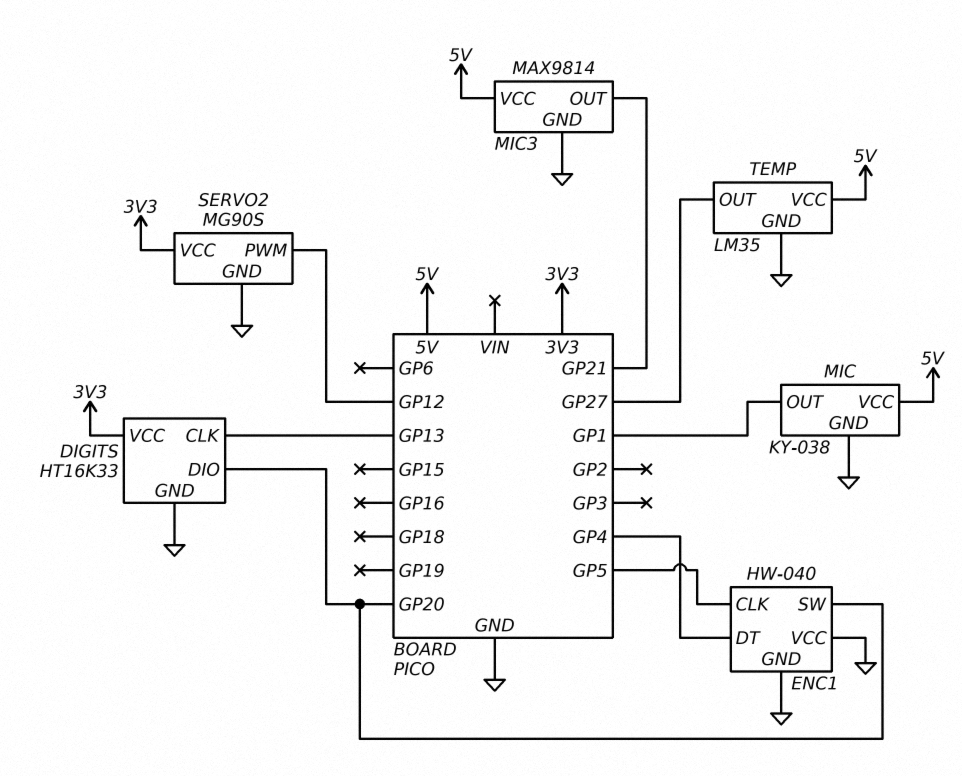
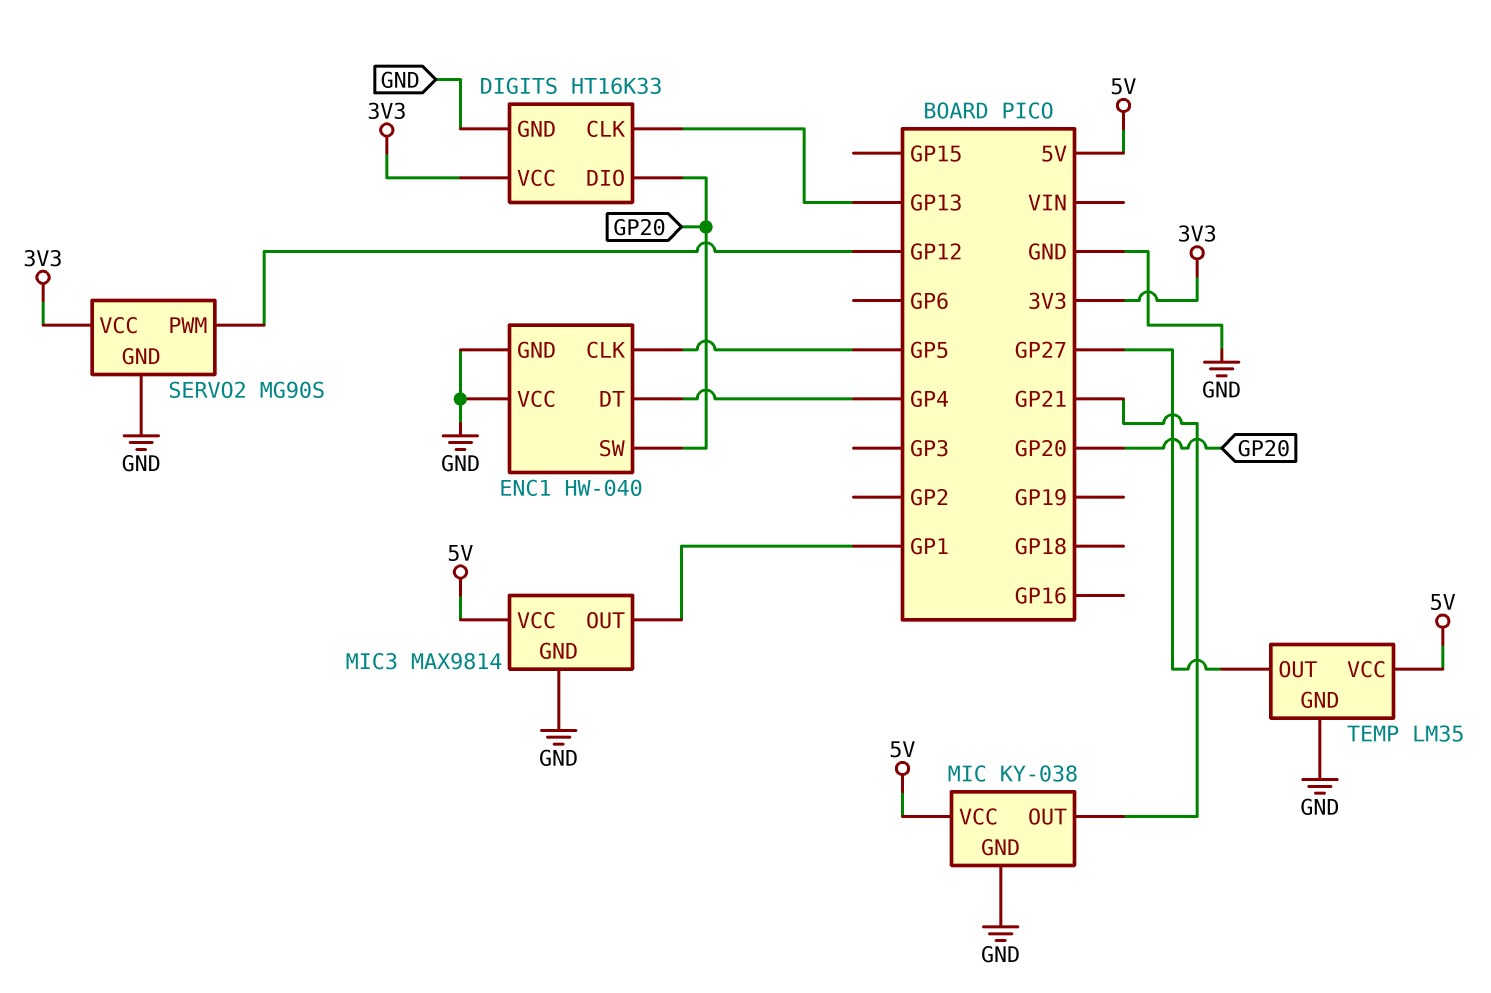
MIC pin OUT: GP1 -> GP21
MIC3 pin OUT: GP21 -> GP1

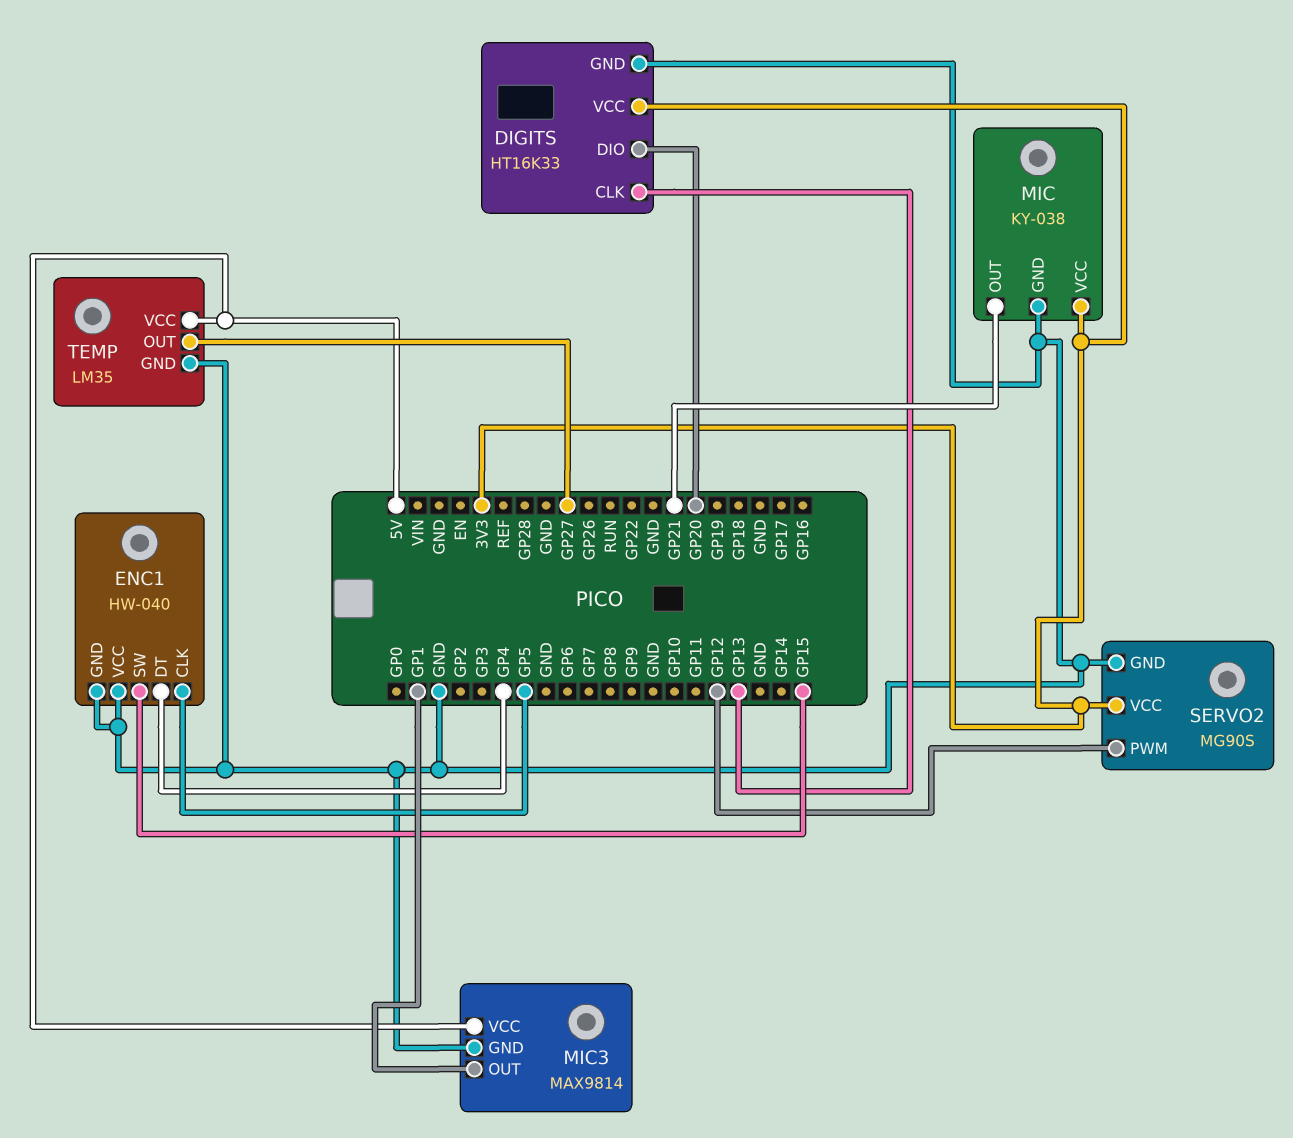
ENC1 pin SW: GP20 -> GP15
MIC pin VCC: 5V -> 3V3

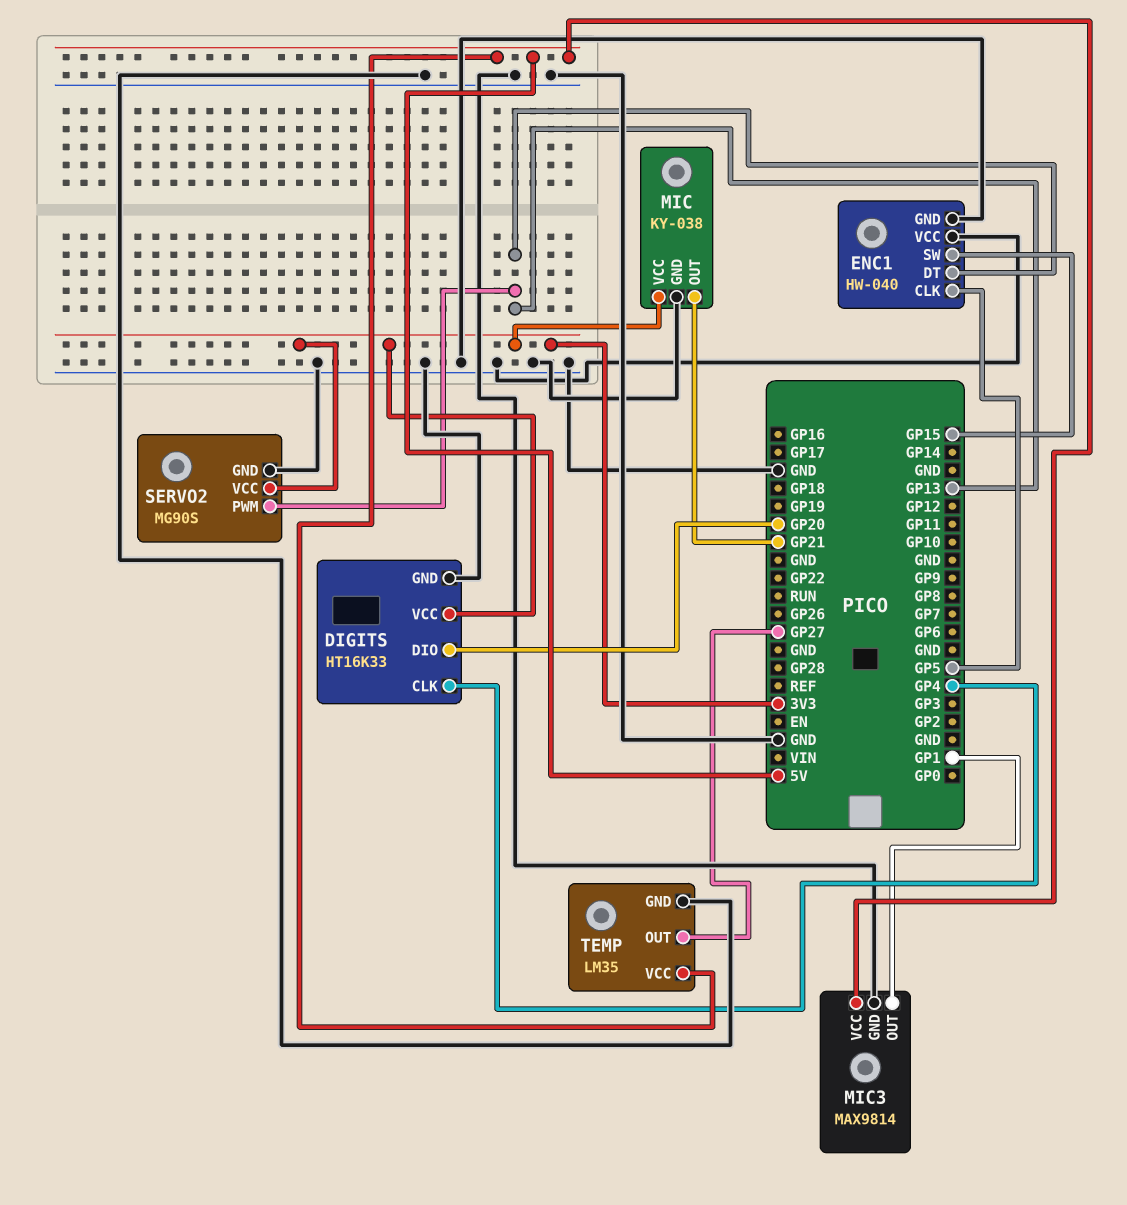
DIGITS pin CLK: GP13 -> GP4
ENC1 pin DT: GP4 -> GP13
SERVO2 pin PWM: GP12 -> GP13

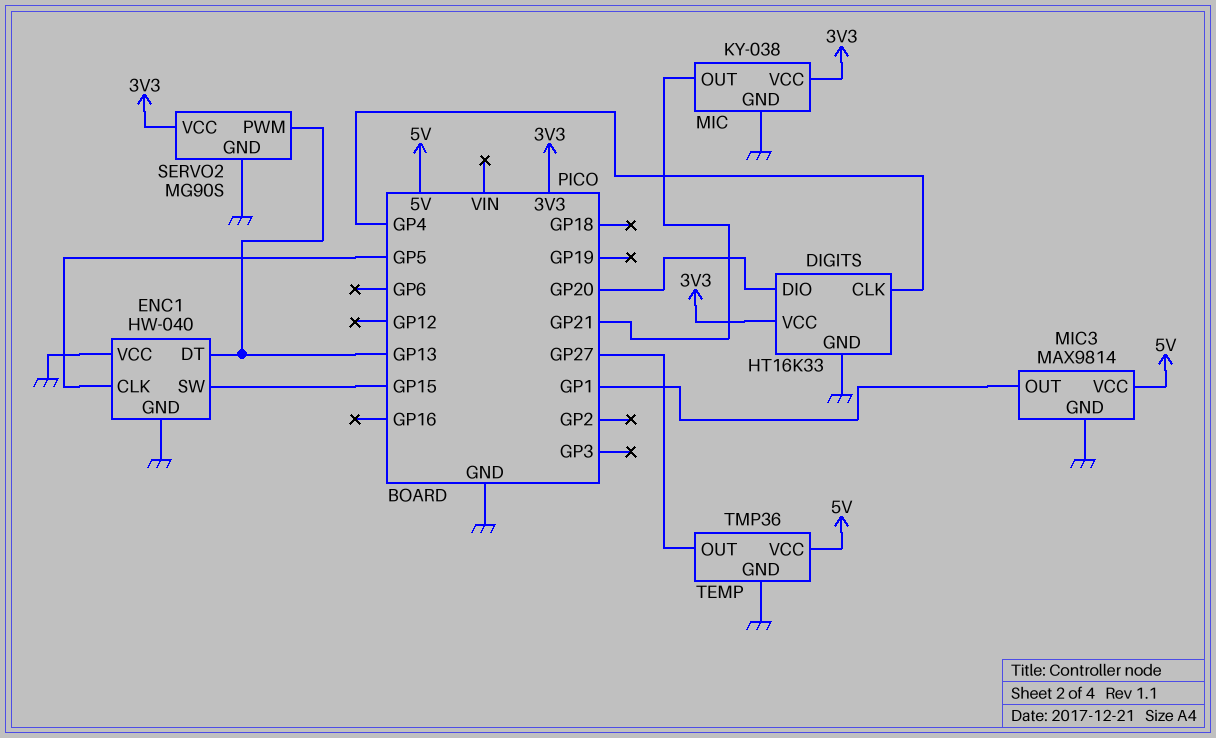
TEMP: LM35 -> TMP36

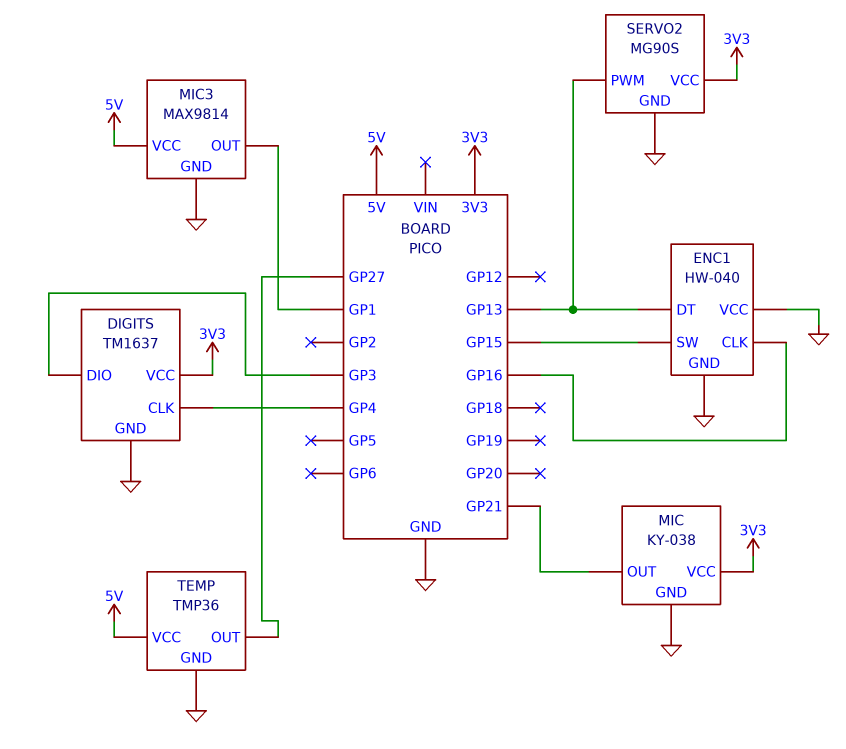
DIGITS: HT16K33 -> TM1637
DIGITS pin DIO: GP20 -> GP3
ENC1 pin CLK: GP5 -> GP16

